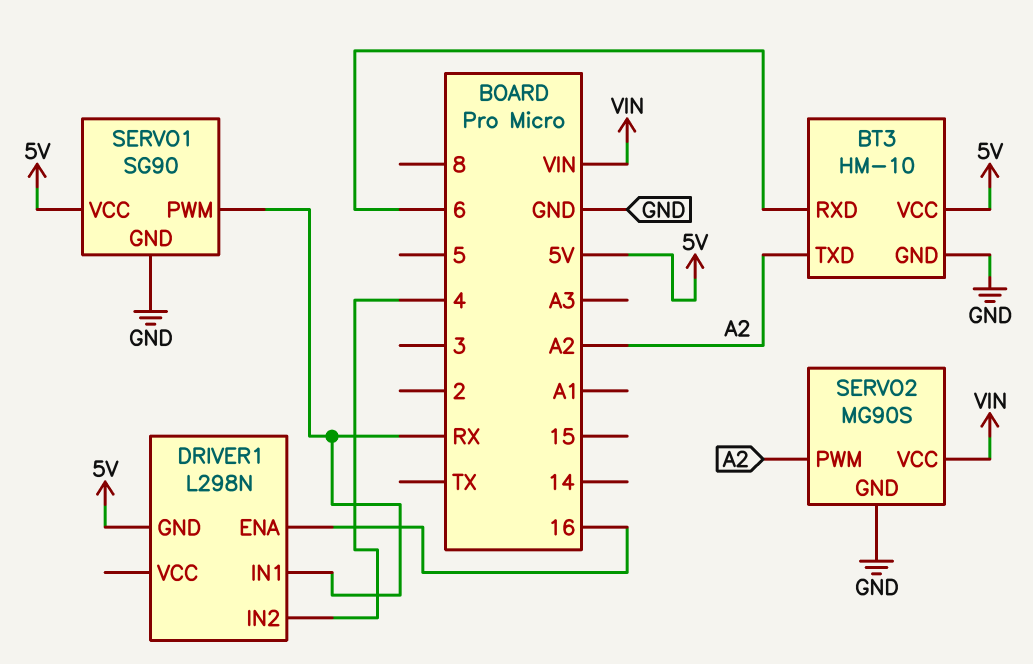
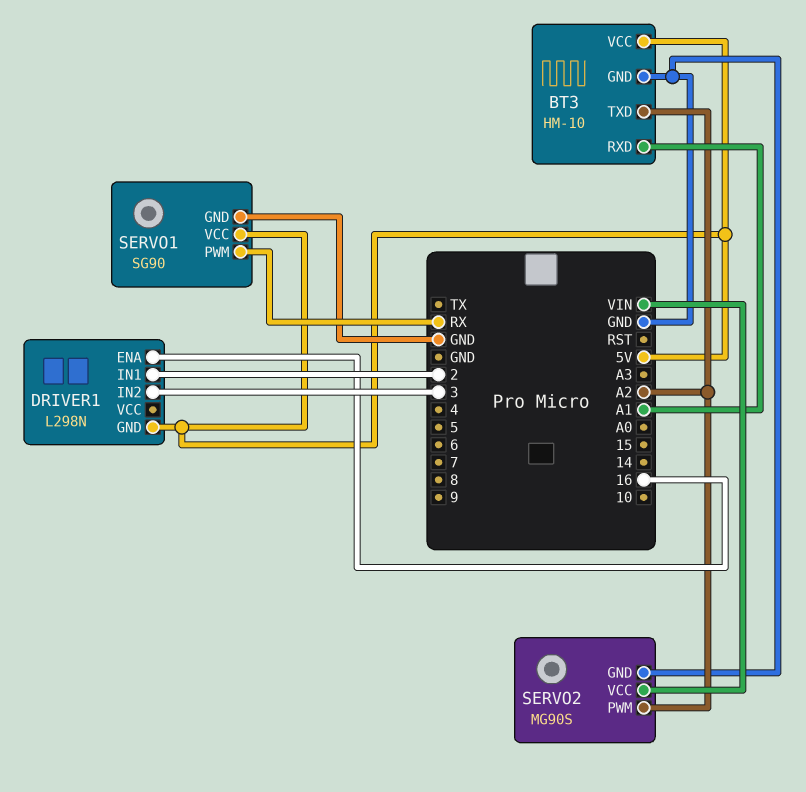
BT3 pin RXD: 6 -> A1
DRIVER1 pin IN1: RX -> 2
DRIVER1 pin IN2: 4 -> 3

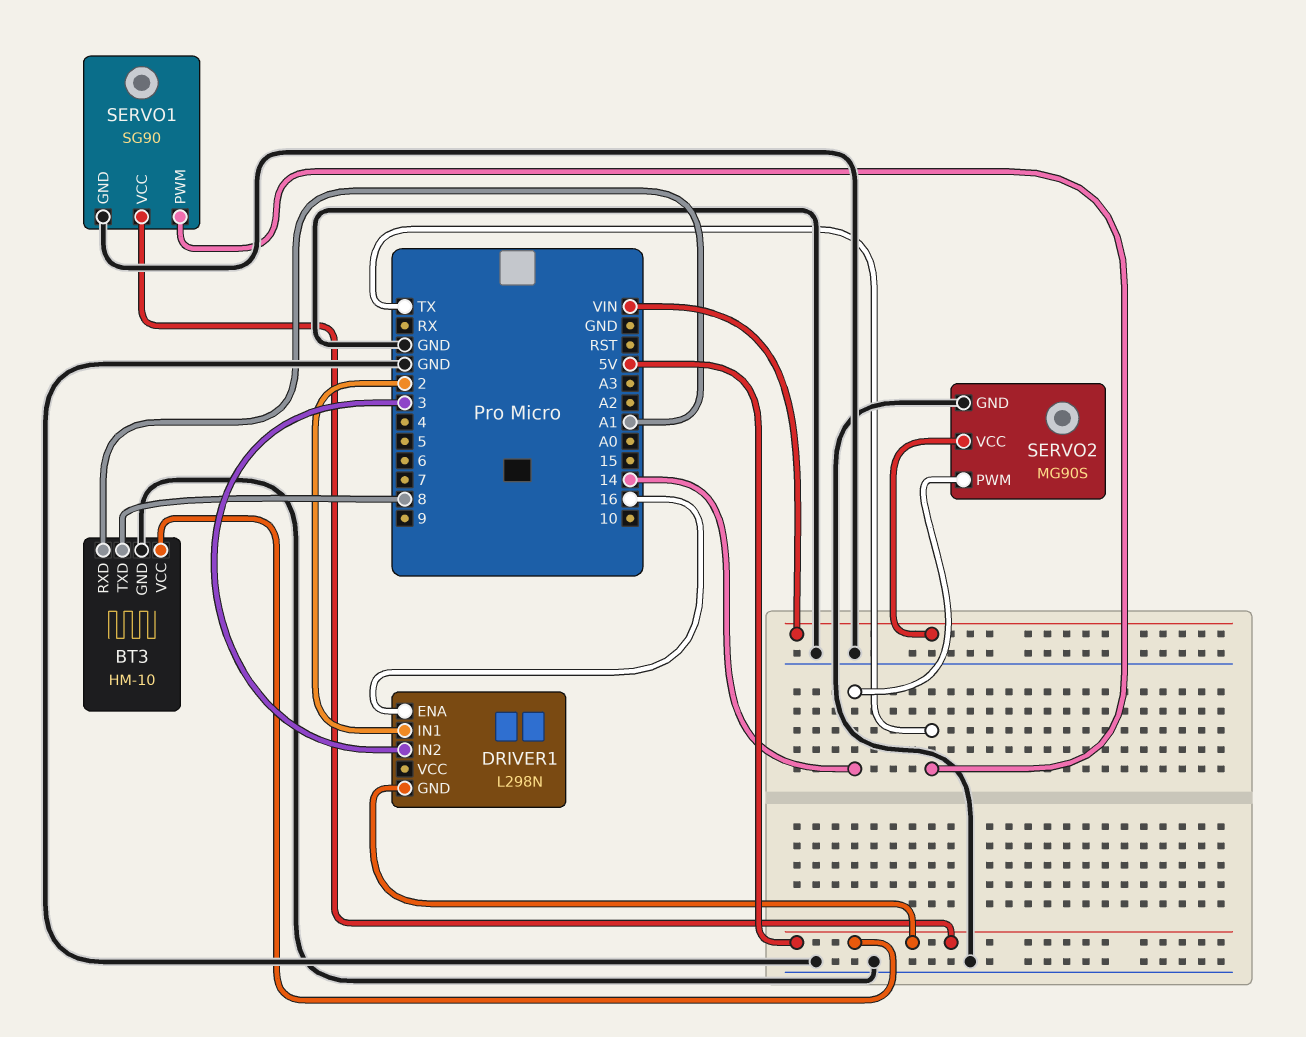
BT3 pin TXD: A2 -> 8
SERVO1 pin PWM: RX -> TX
SERVO2 pin PWM: A2 -> 14

